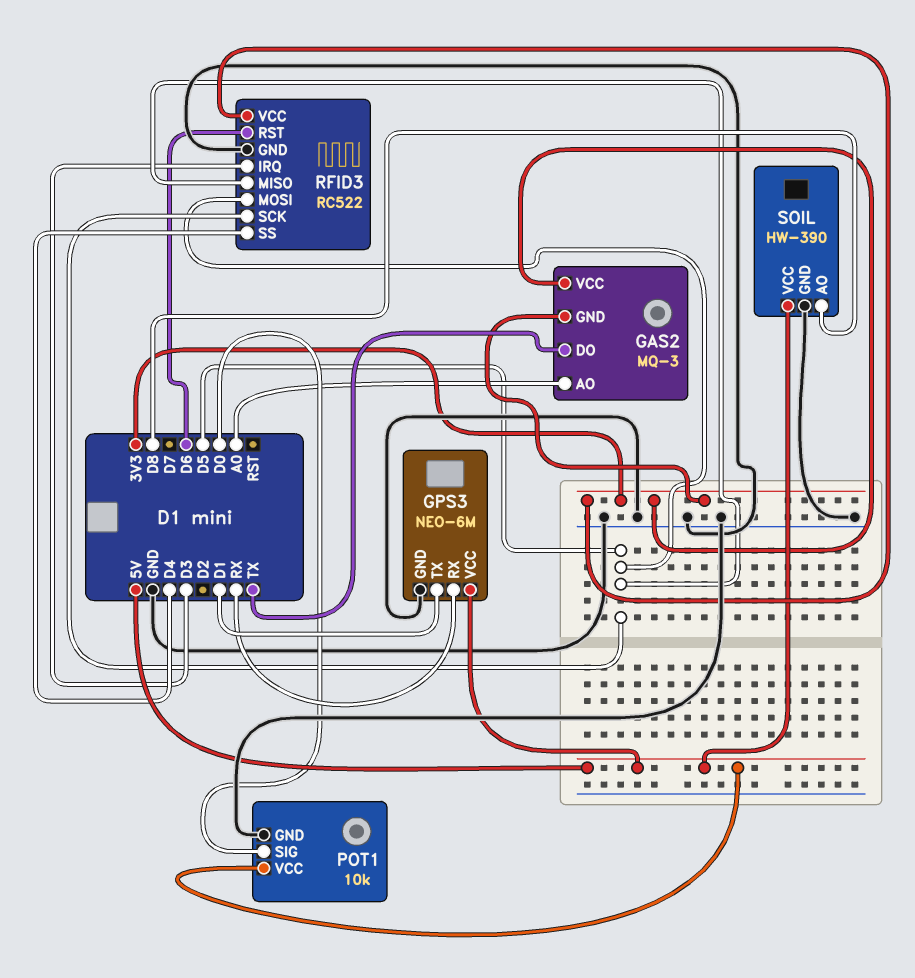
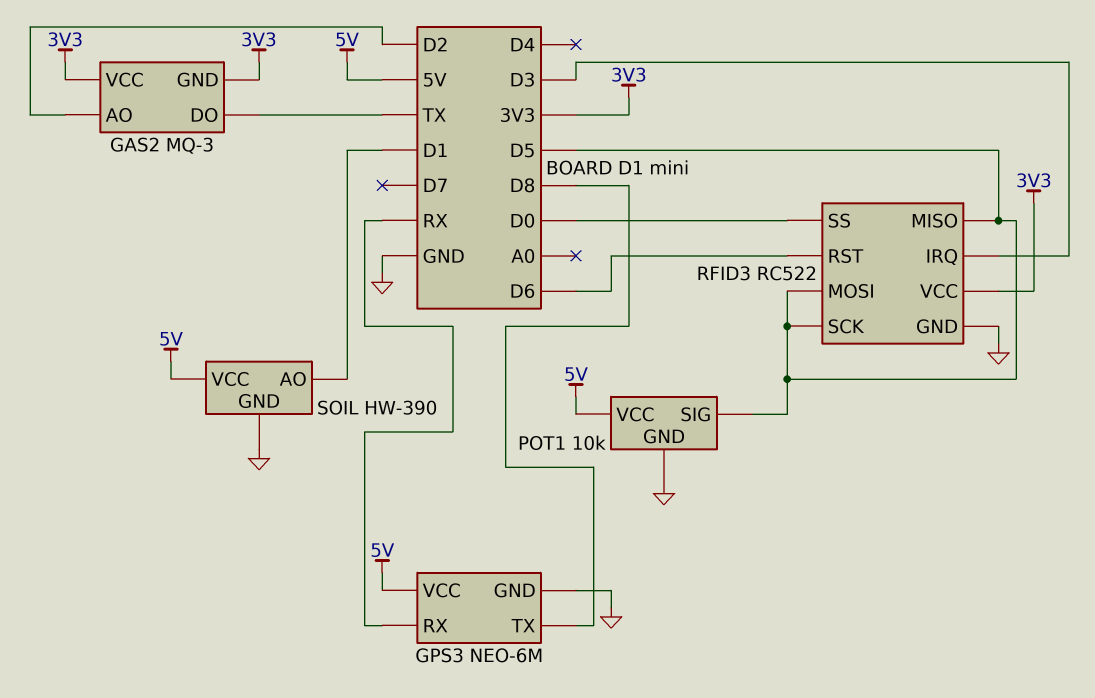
GAS2 pin AO: A0 -> D2
GPS3 pin TX: D1 -> D8
POT1 pin SIG: D0 -> D5
RFID3 pin SS: D4 -> D0
SOIL pin AO: D8 -> D1

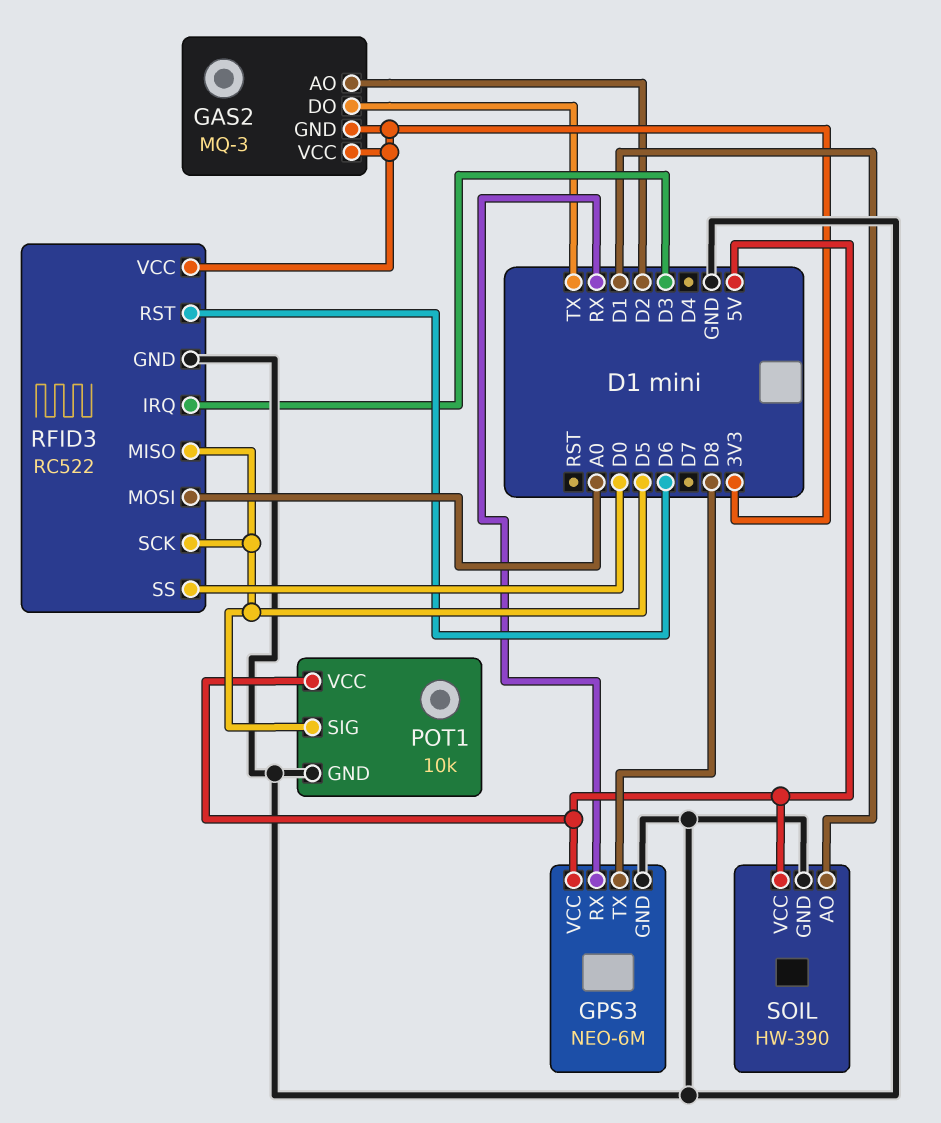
RFID3 pin MOSI: D5 -> A0

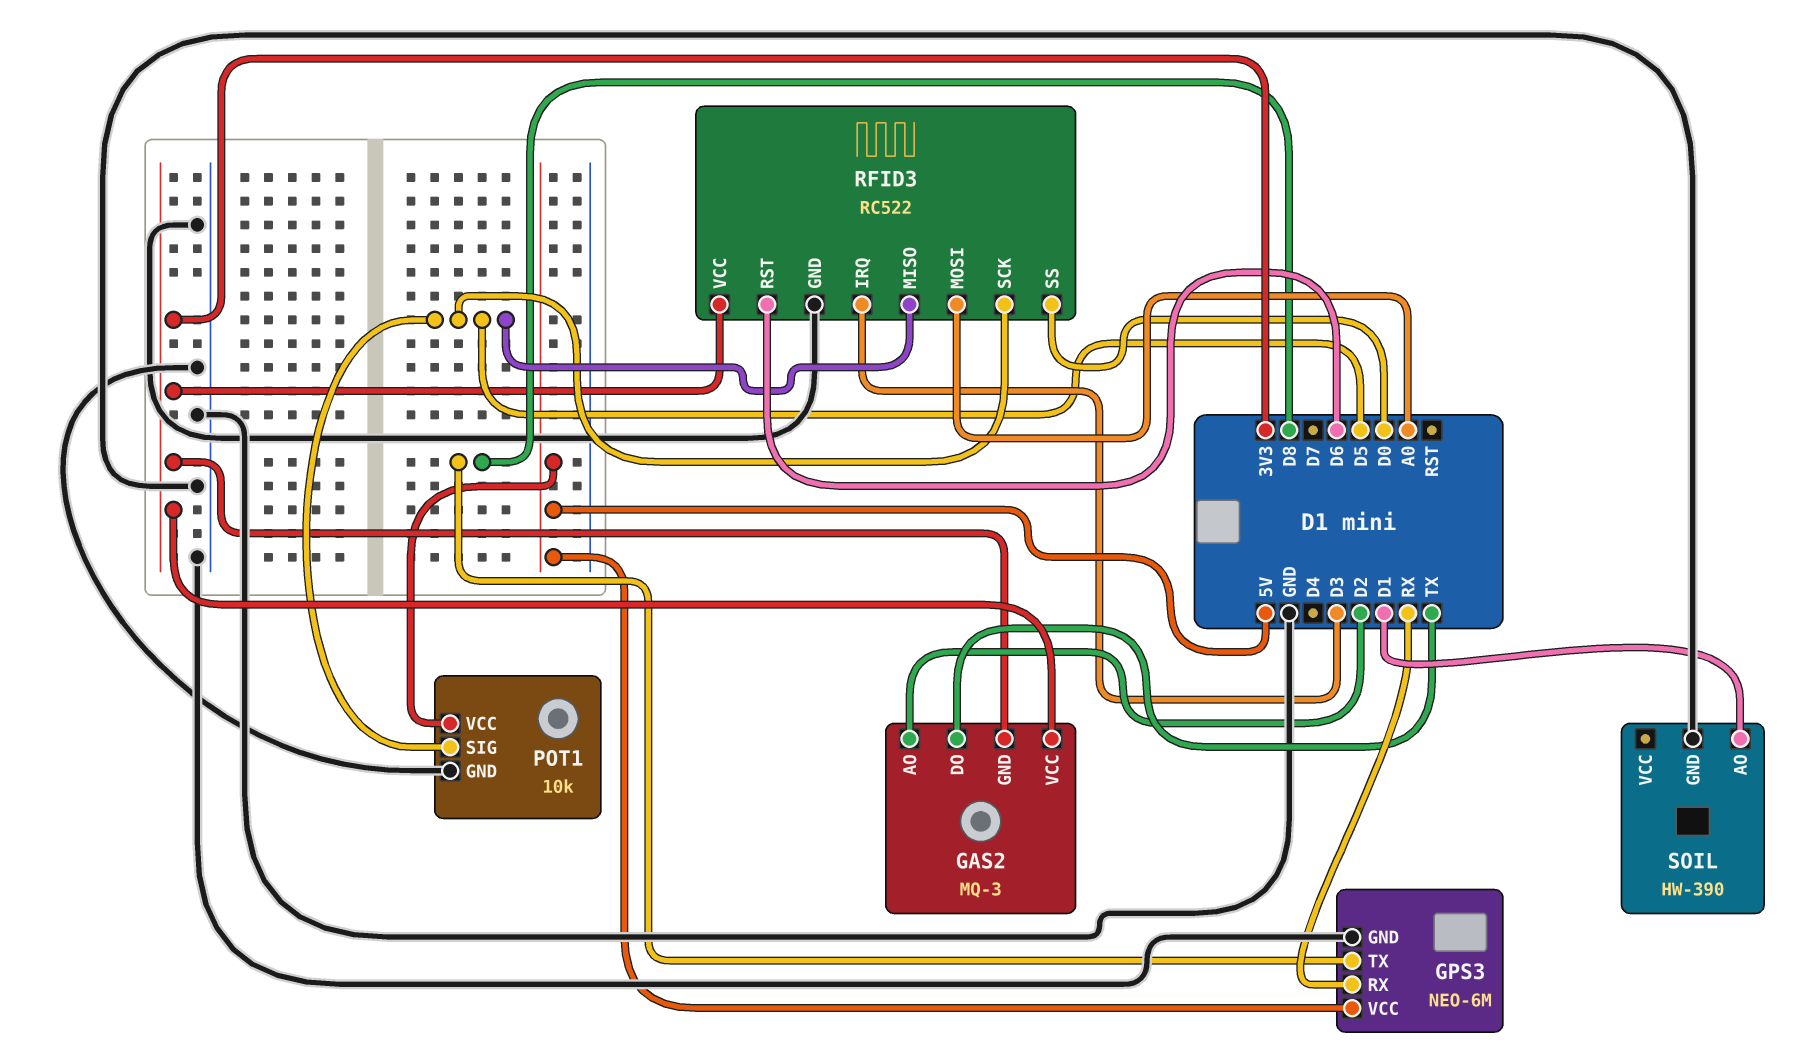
SOIL pin VCC: 5V -> none

